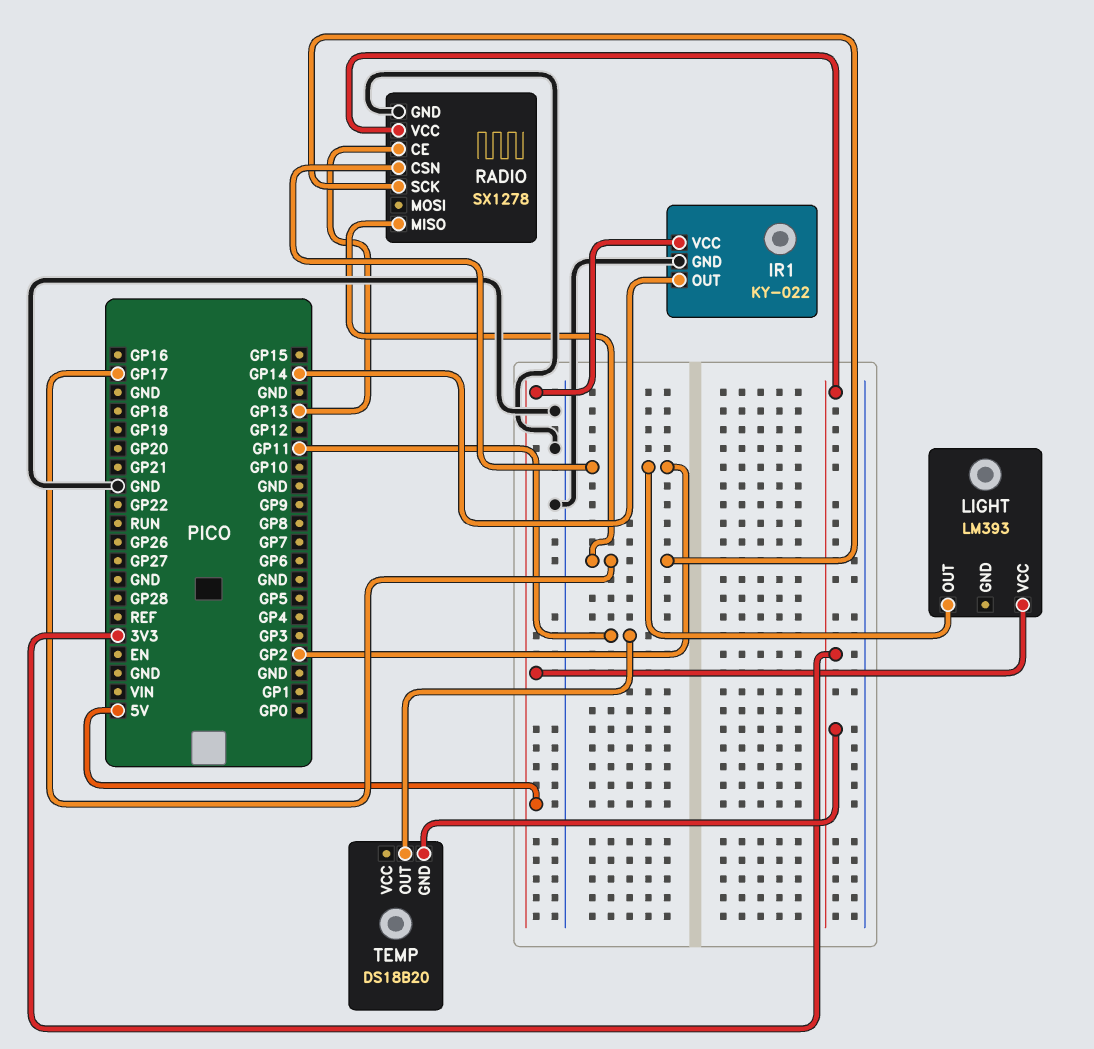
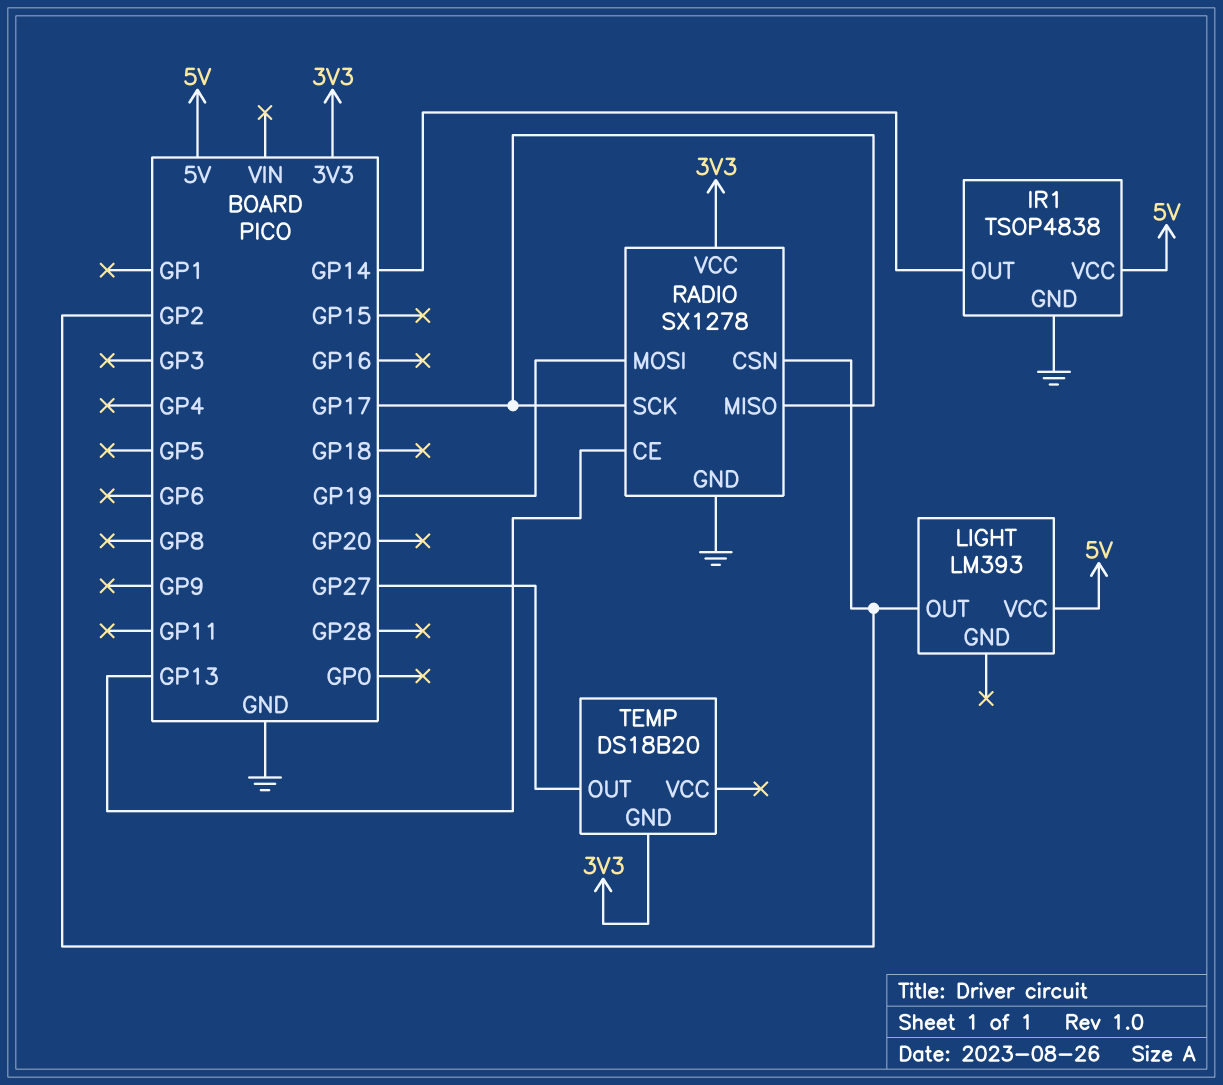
IR1: KY-022 -> TSOP4838
RADIO pin MOSI: none -> GP19
TEMP pin OUT: GP11 -> GP27

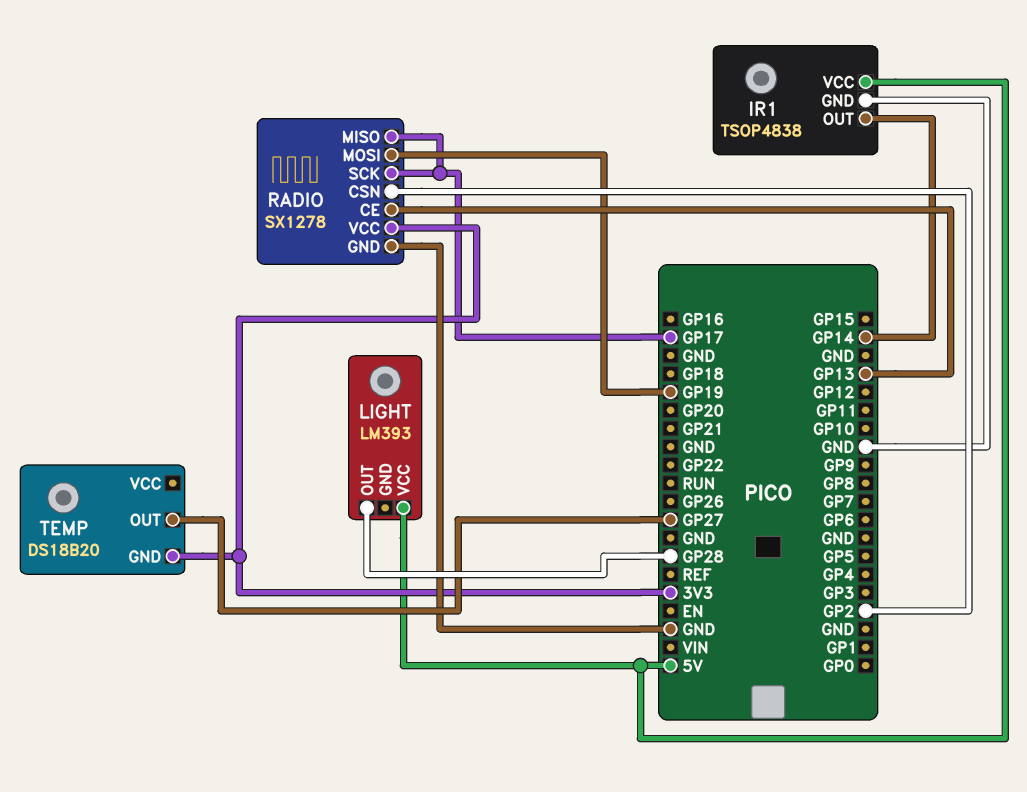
LIGHT pin OUT: GP2 -> GP28

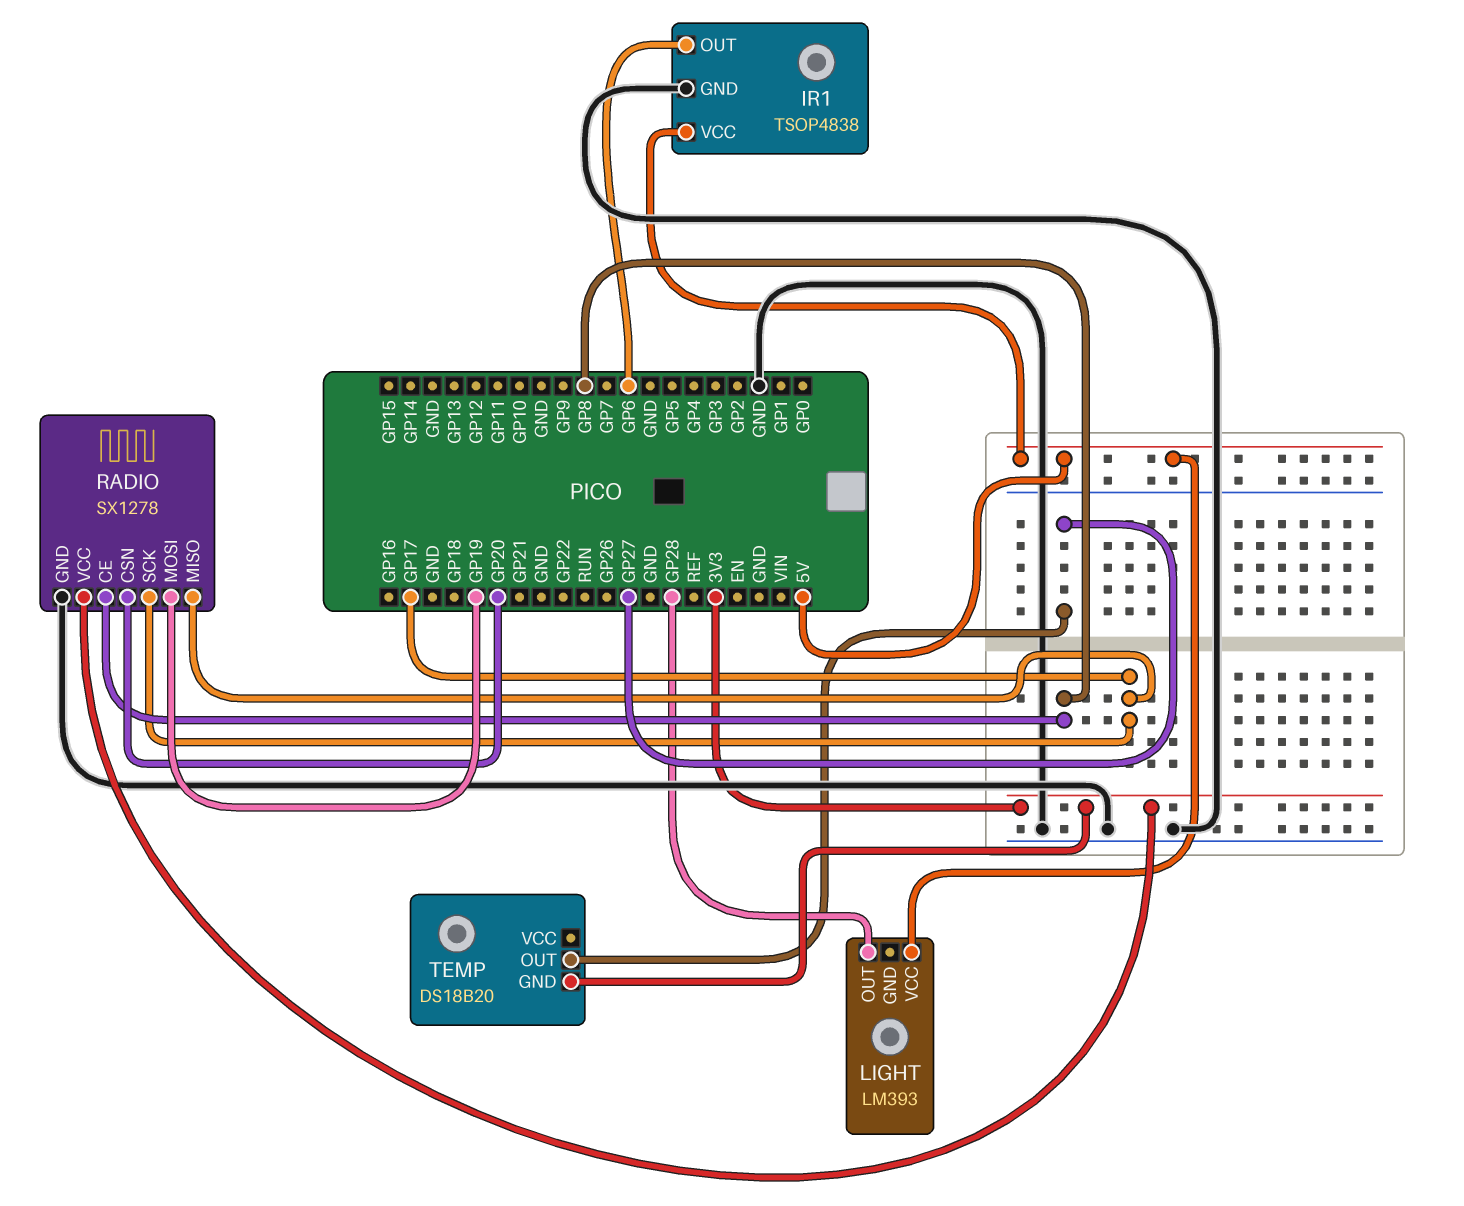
IR1 pin OUT: GP14 -> GP6
RADIO pin CE: GP13 -> GP8
RADIO pin CSN: GP2 -> GP20

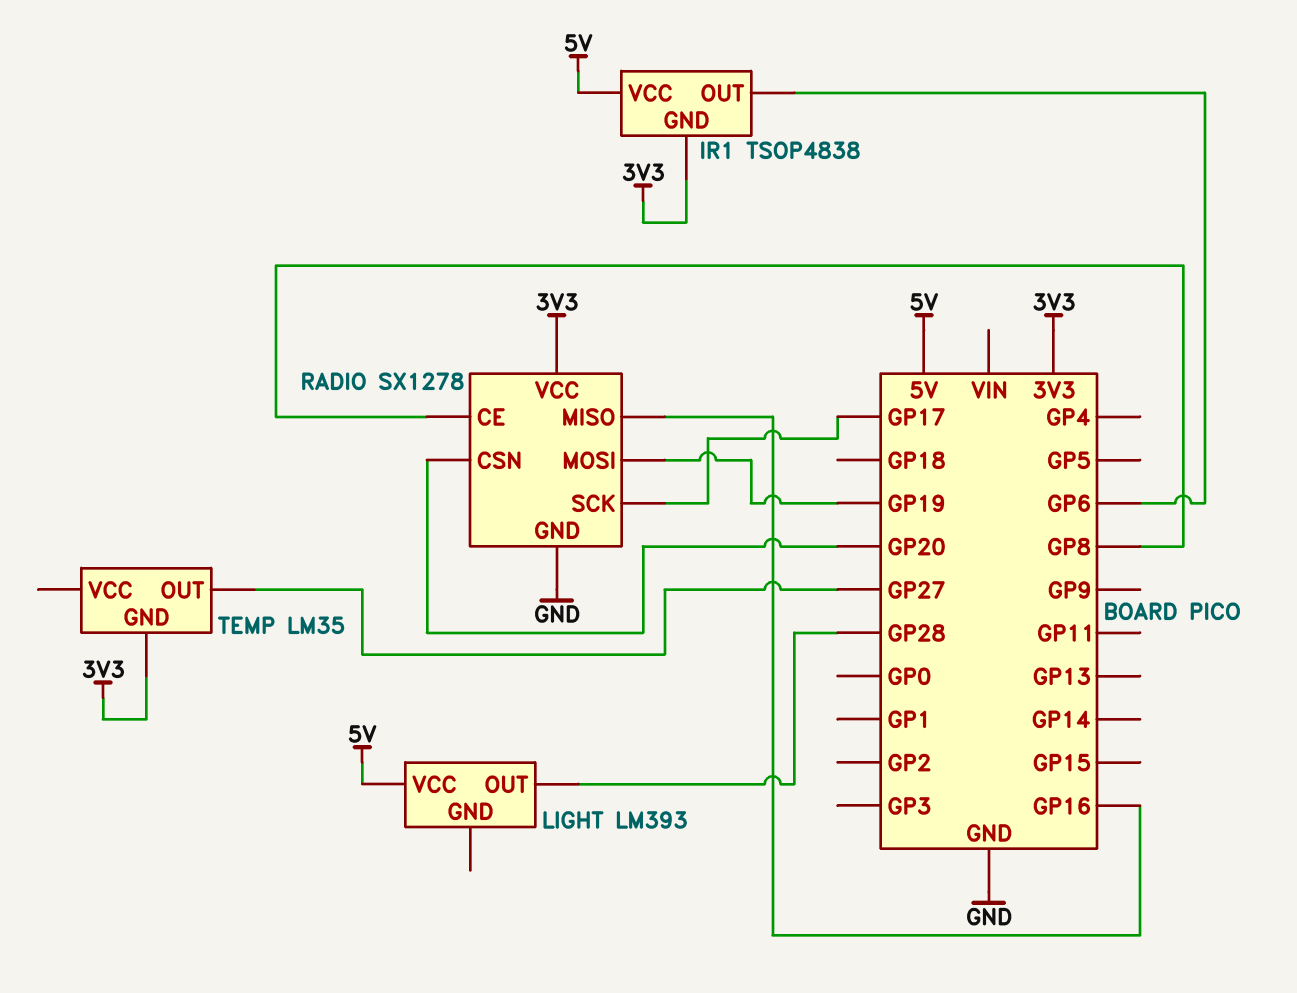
IR1 pin GND: GND -> 3V3
RADIO pin MISO: GP17 -> GP16
TEMP: DS18B20 -> LM35

